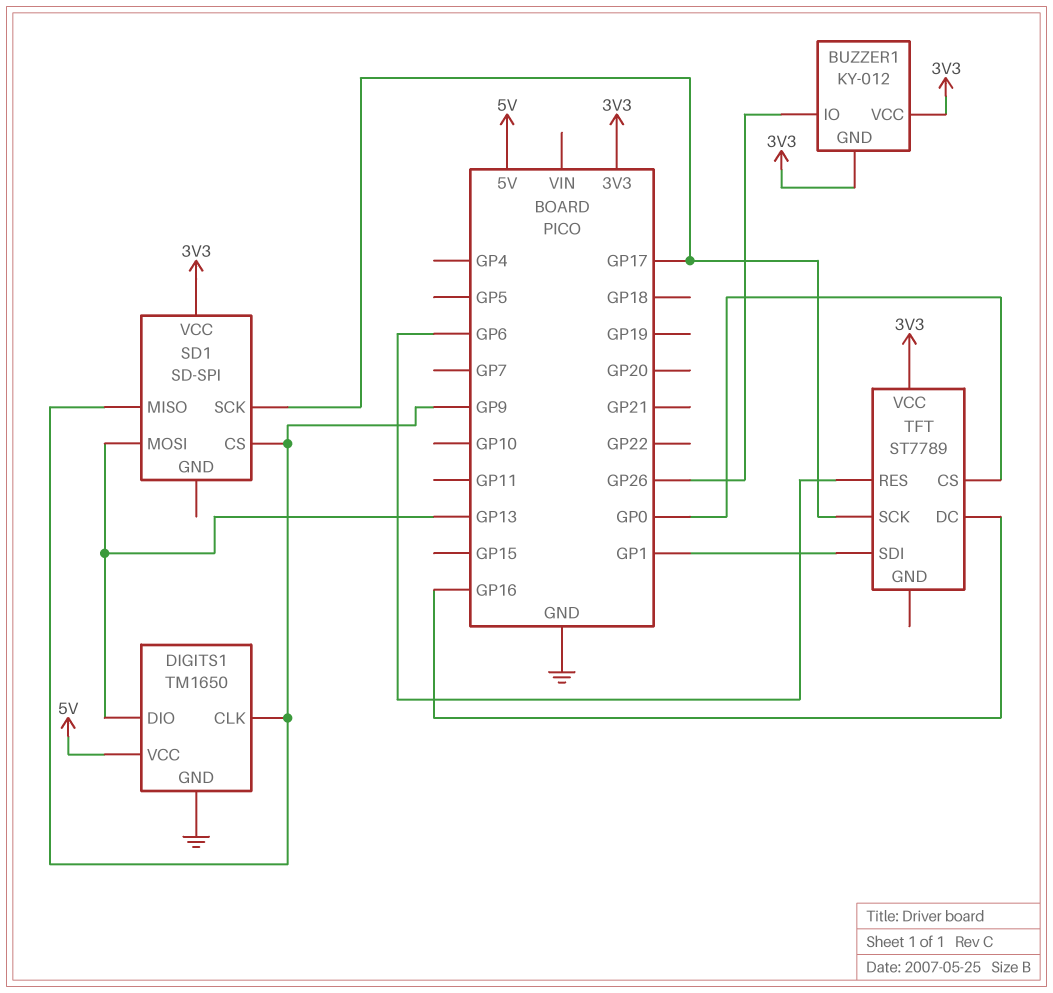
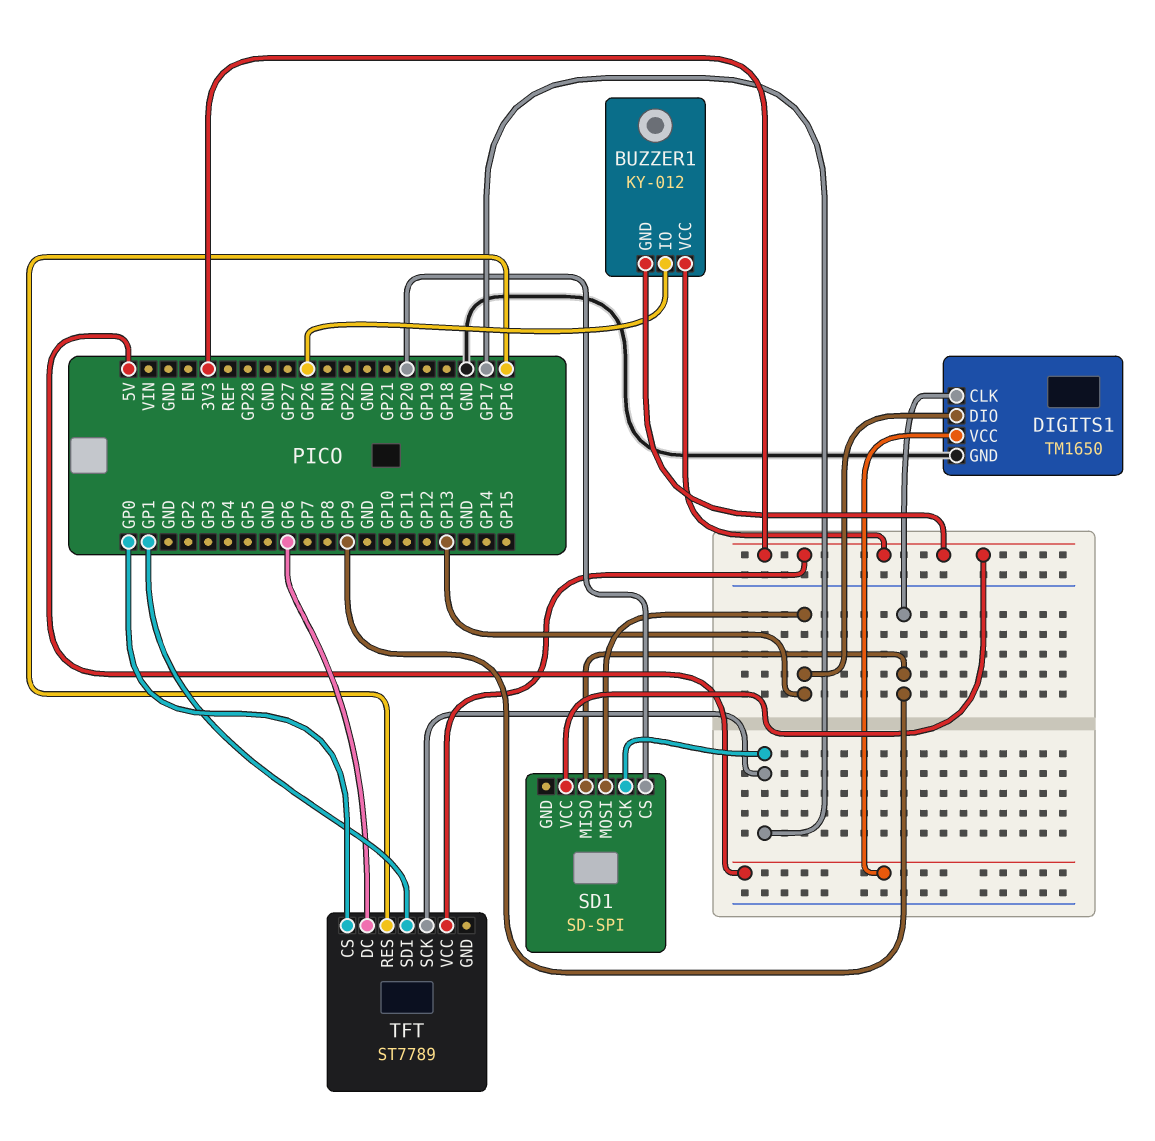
SD1 pin CS: GP9 -> GP20
TFT pin DC: GP16 -> GP6
TFT pin RES: GP6 -> GP16

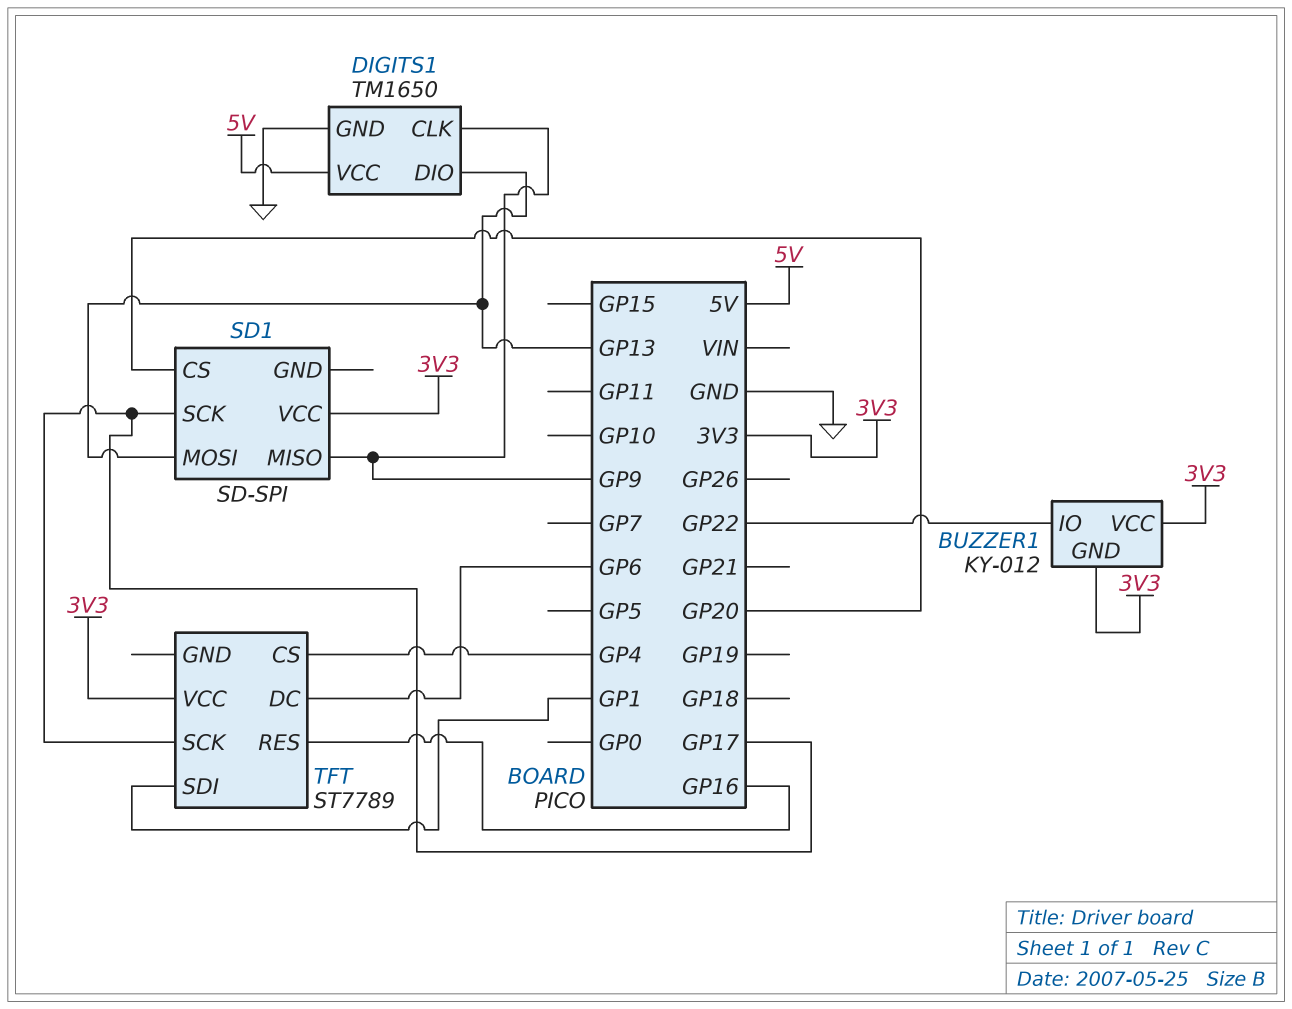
BUZZER1 pin IO: GP26 -> GP22
TFT pin CS: GP0 -> GP4

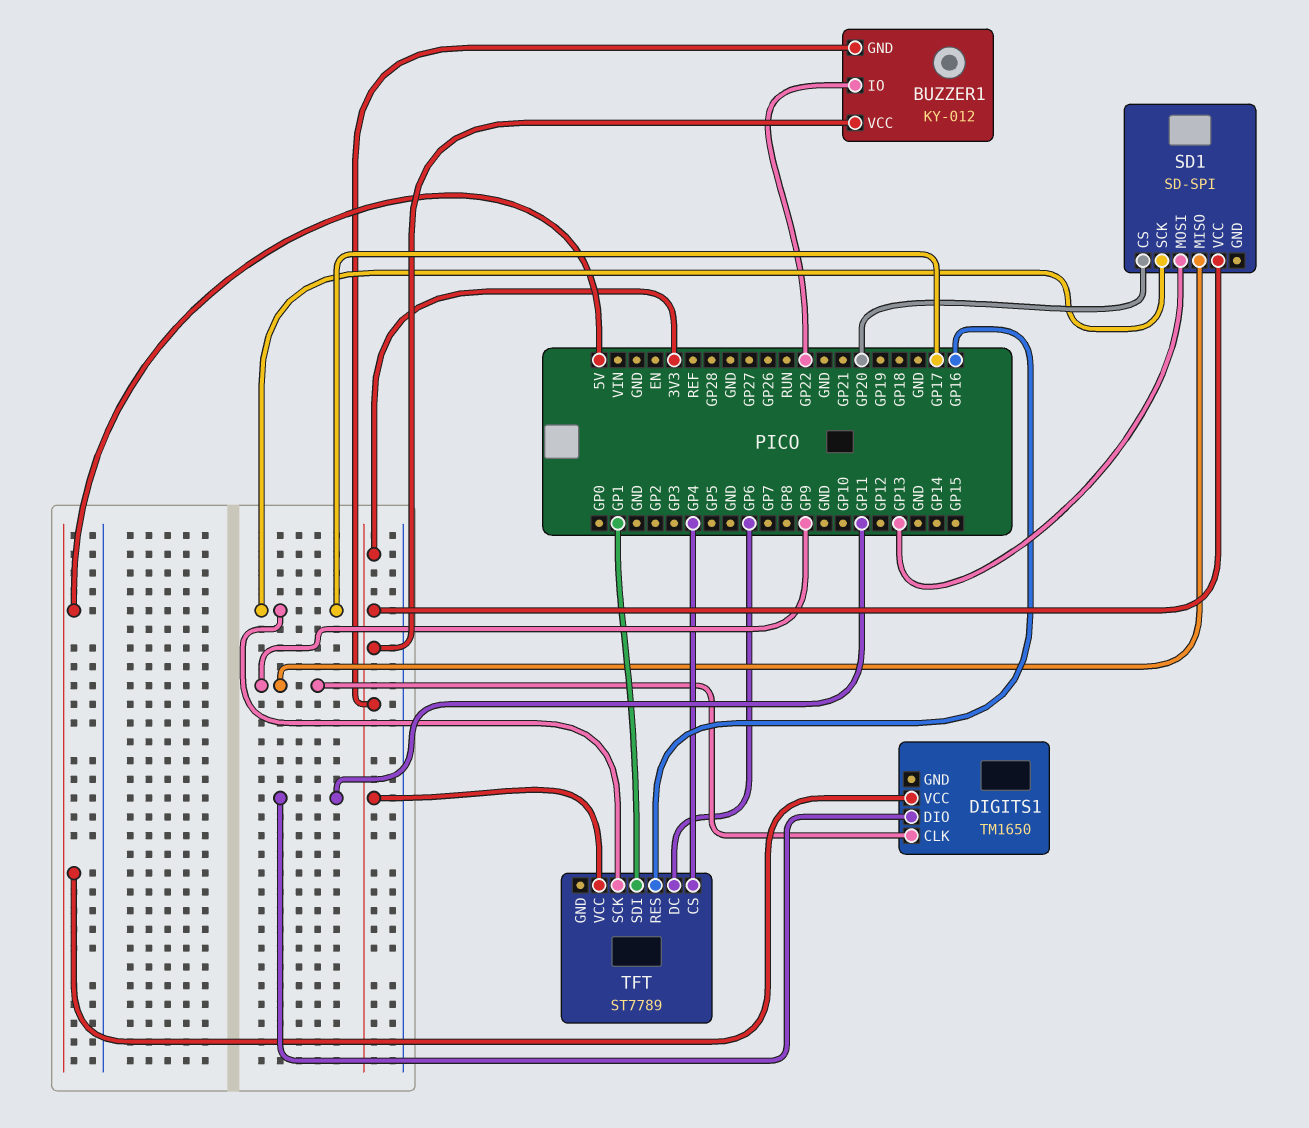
DIGITS1 pin DIO: GP13 -> GP11
DIGITS1 pin GND: GND -> none

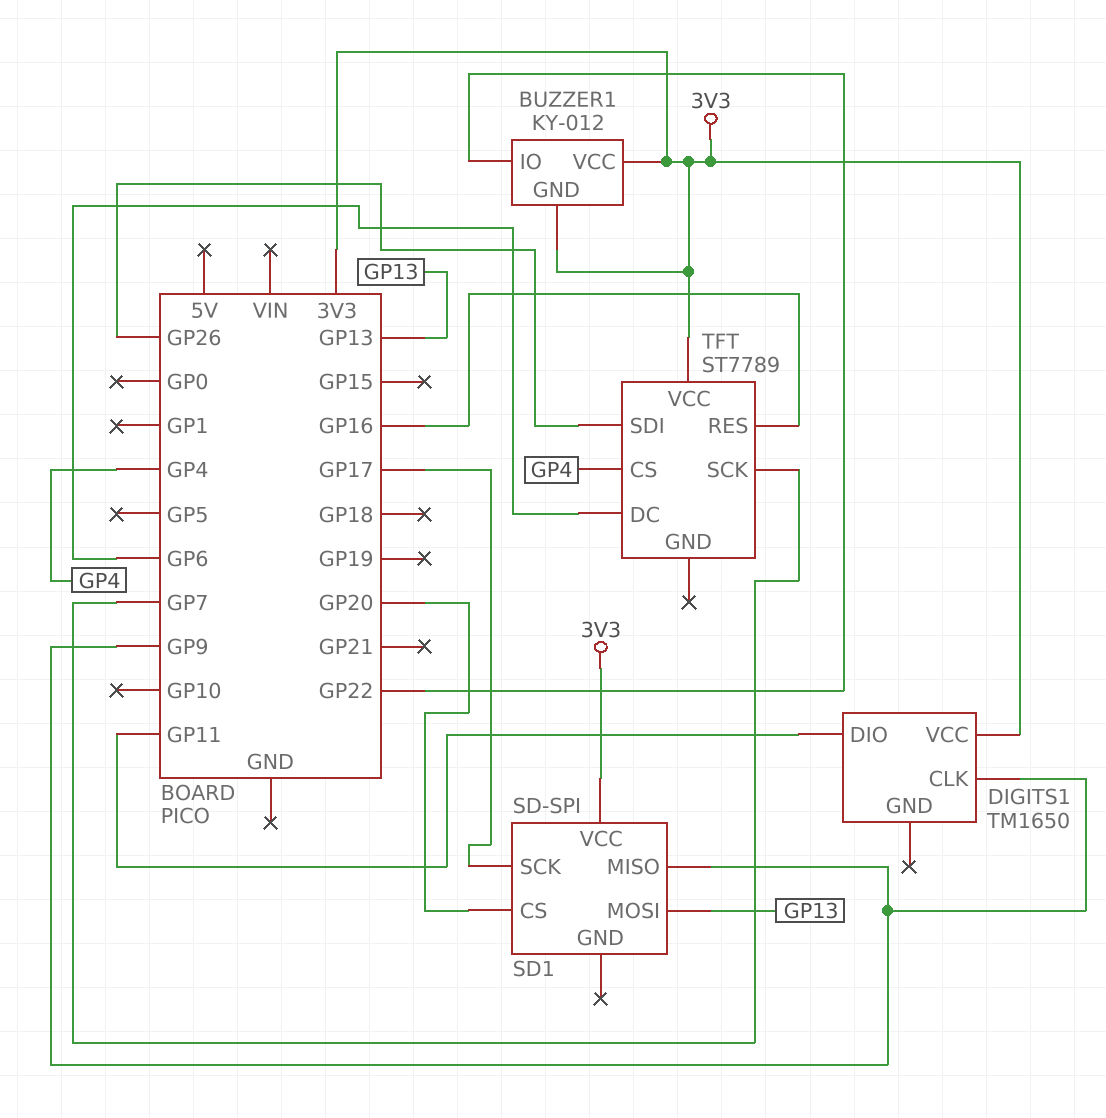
DIGITS1 pin VCC: 5V -> 3V3
TFT pin SCK: GP17 -> GP7
TFT pin SDI: GP1 -> GP26

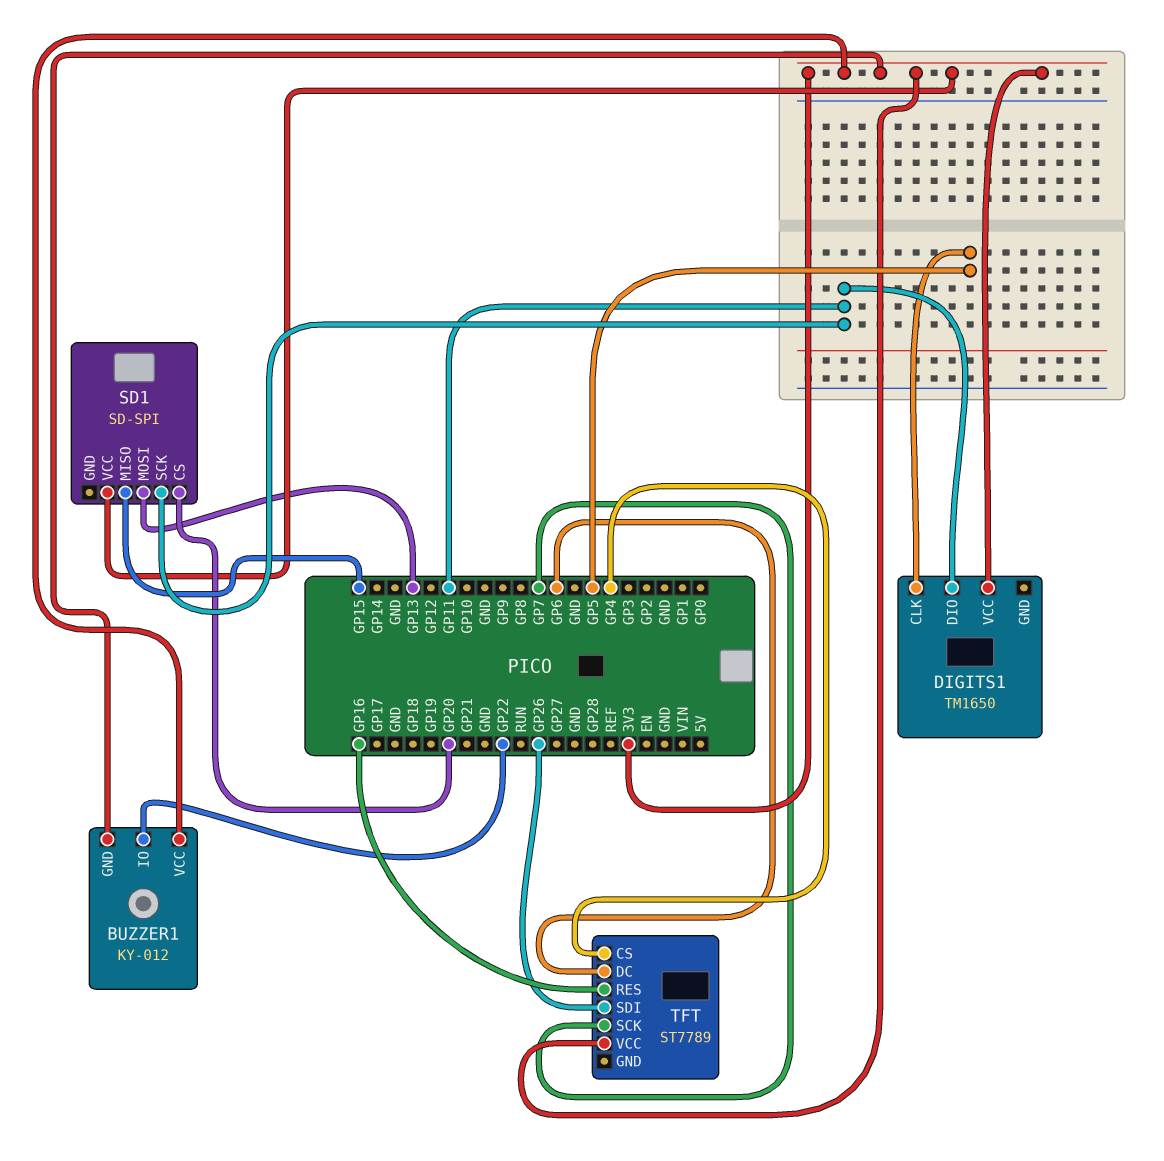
DIGITS1 pin CLK: GP9 -> GP5
SD1 pin MISO: GP9 -> GP15
SD1 pin SCK: GP17 -> GP11

